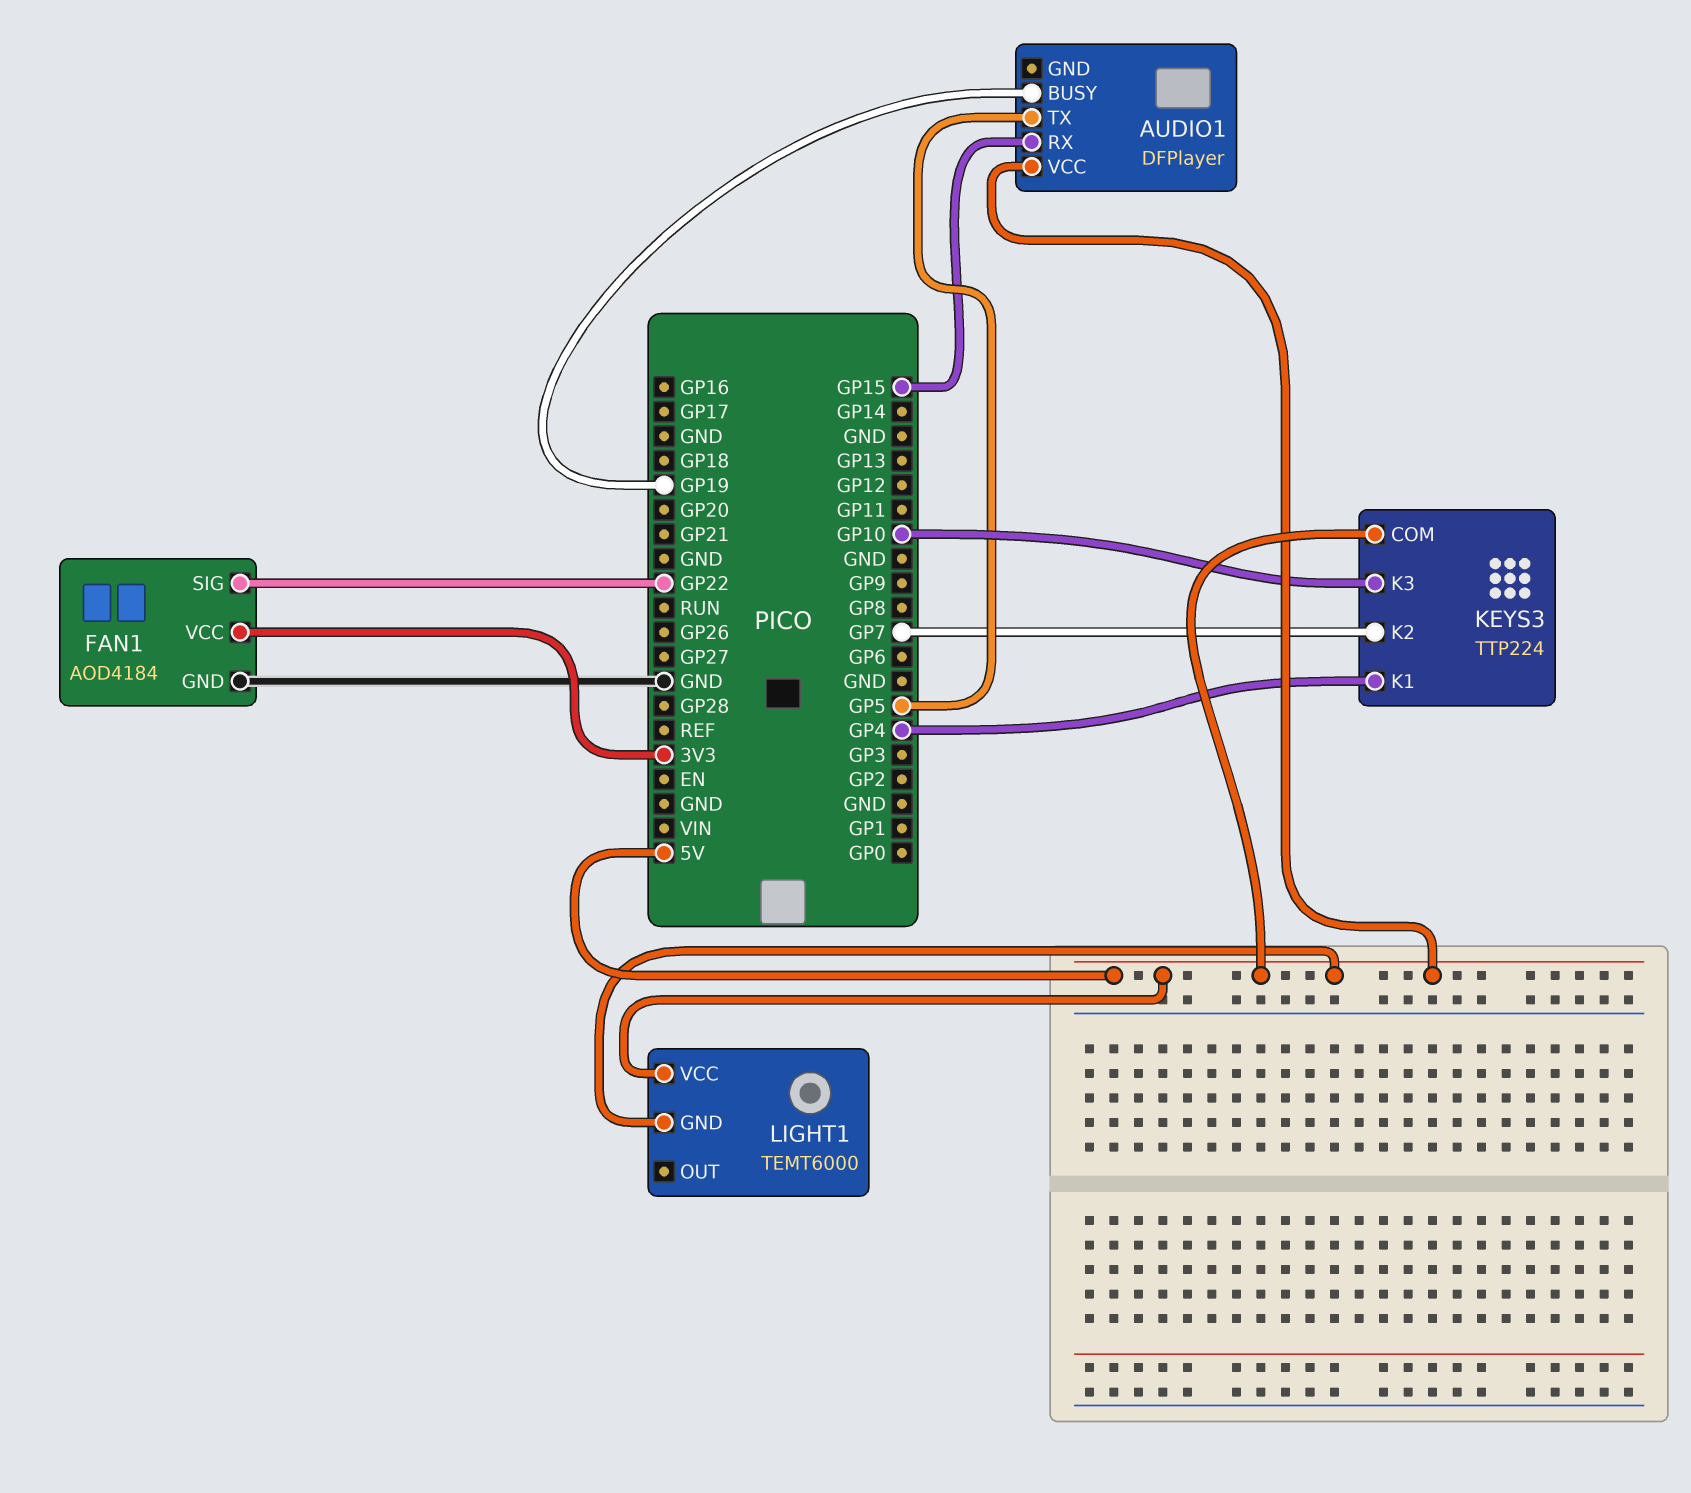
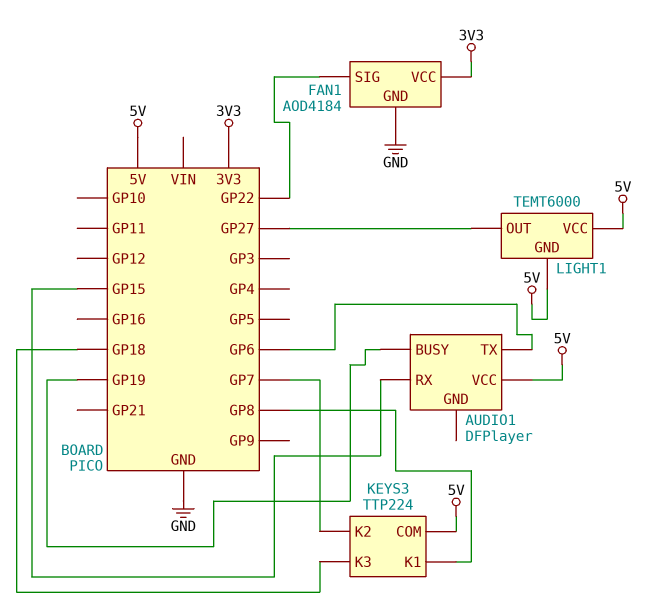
AUDIO1 pin TX: GP5 -> GP6
KEYS3 pin K1: GP4 -> GP8
KEYS3 pin K3: GP10 -> GP18
LIGHT1 pin OUT: none -> GP27

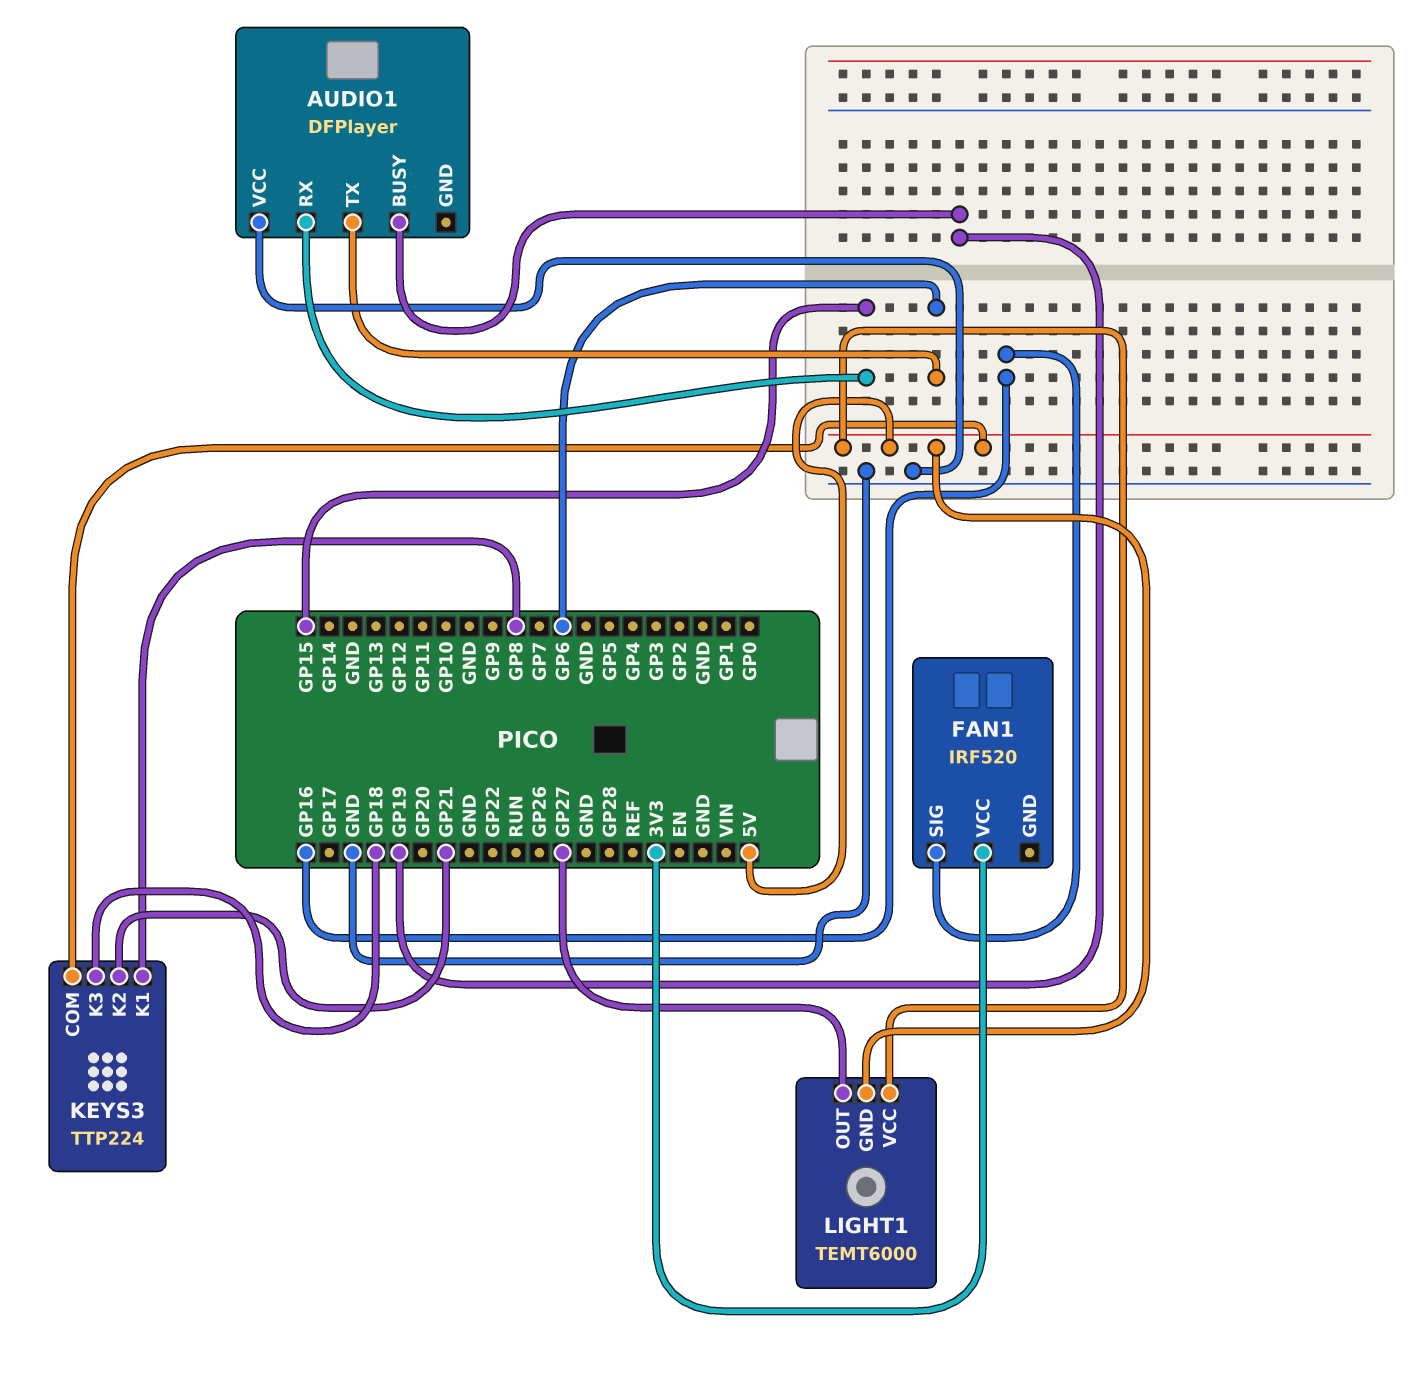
AUDIO1 pin VCC: 5V -> GND
FAN1: AOD4184 -> IRF520
FAN1 pin GND: GND -> none
FAN1 pin SIG: GP22 -> GP16
KEYS3 pin K2: GP7 -> GP21

